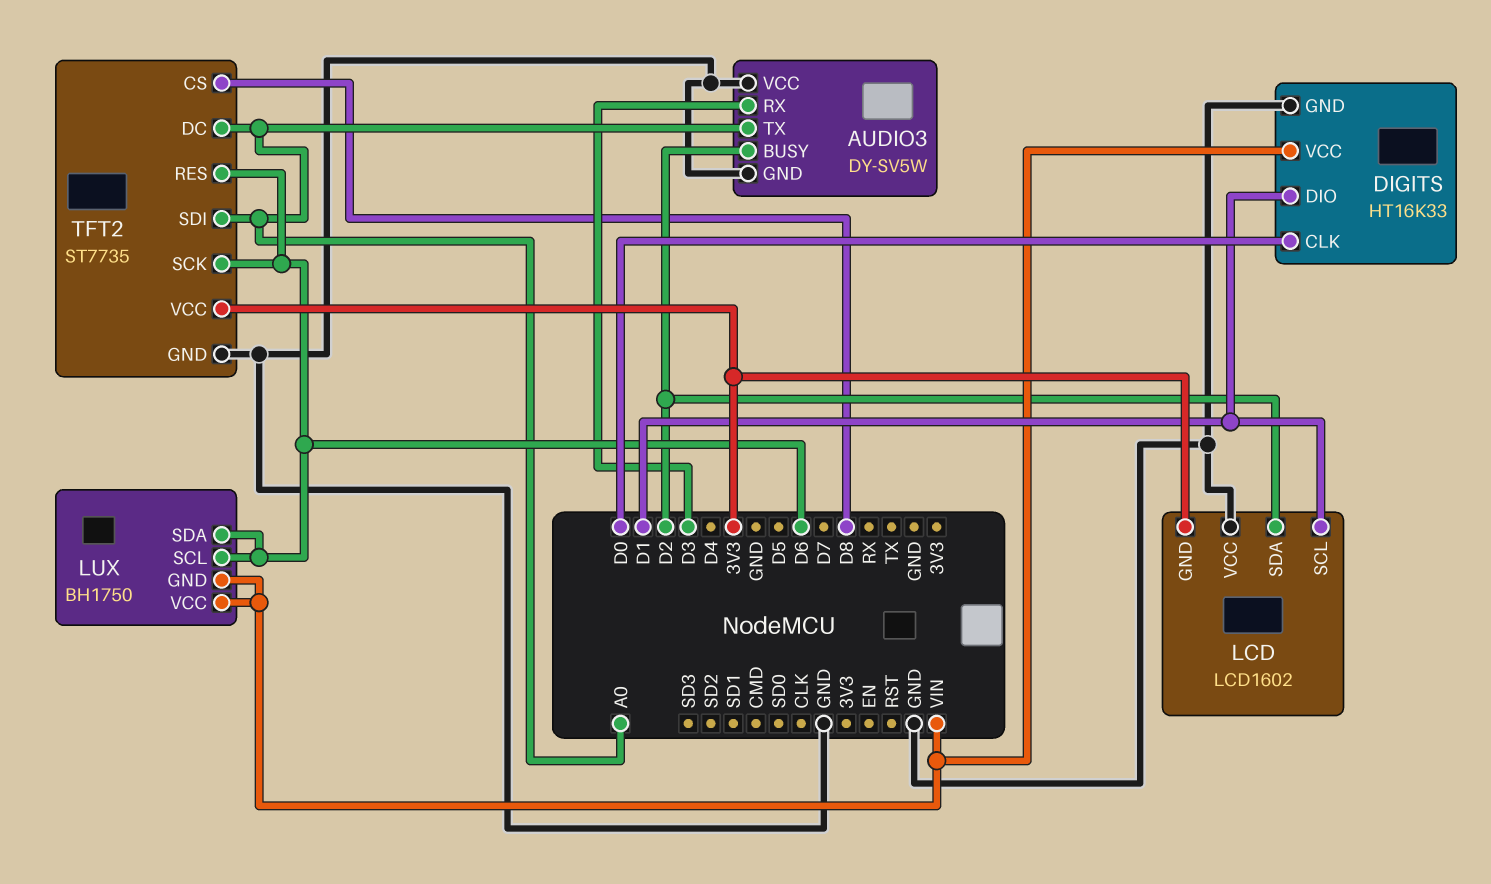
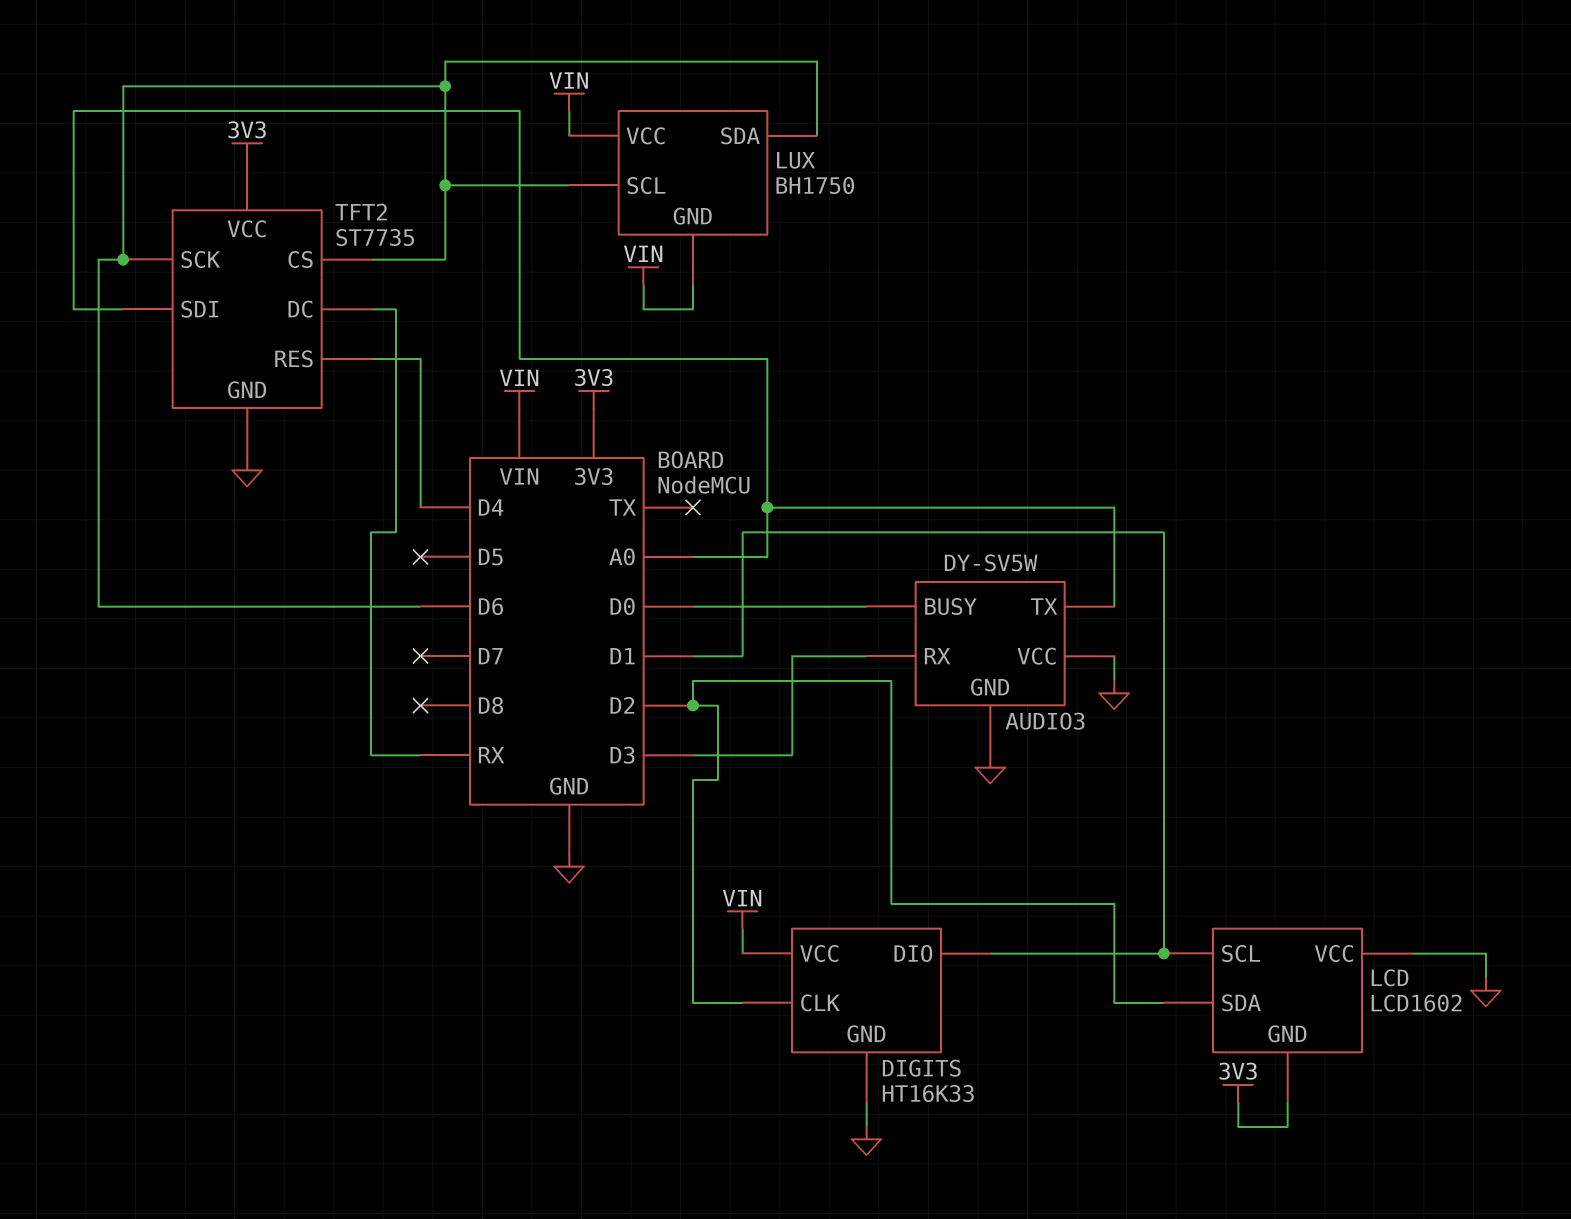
AUDIO3 pin BUSY: D2 -> D0
DIGITS pin CLK: D0 -> D2
TFT2 pin CS: D8 -> D6
TFT2 pin DC: A0 -> RX
TFT2 pin RES: D6 -> D4

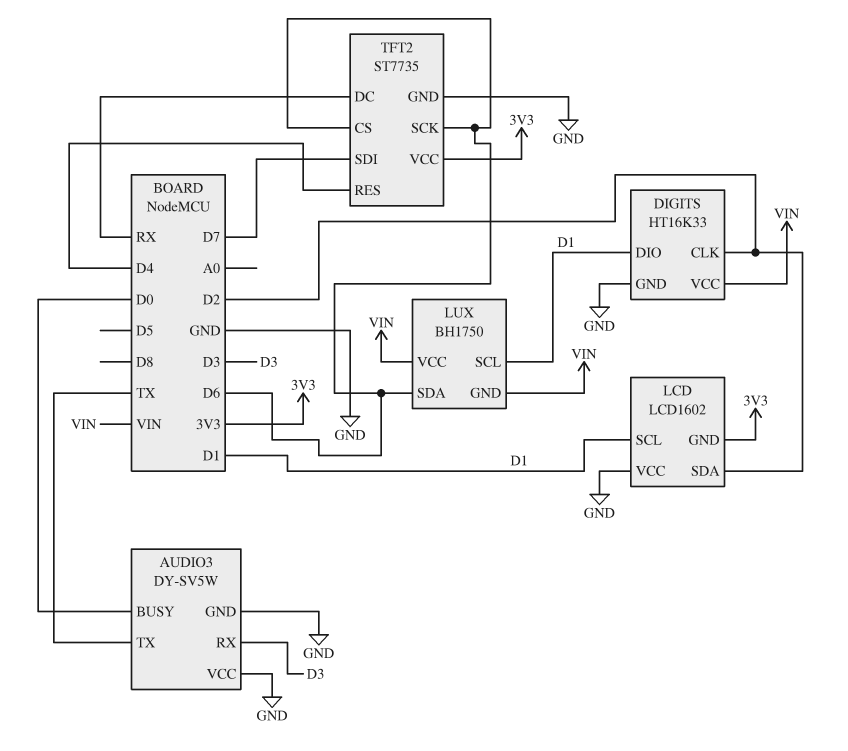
AUDIO3 pin TX: A0 -> TX
LUX pin SCL: D6 -> D1
TFT2 pin SDI: A0 -> D7

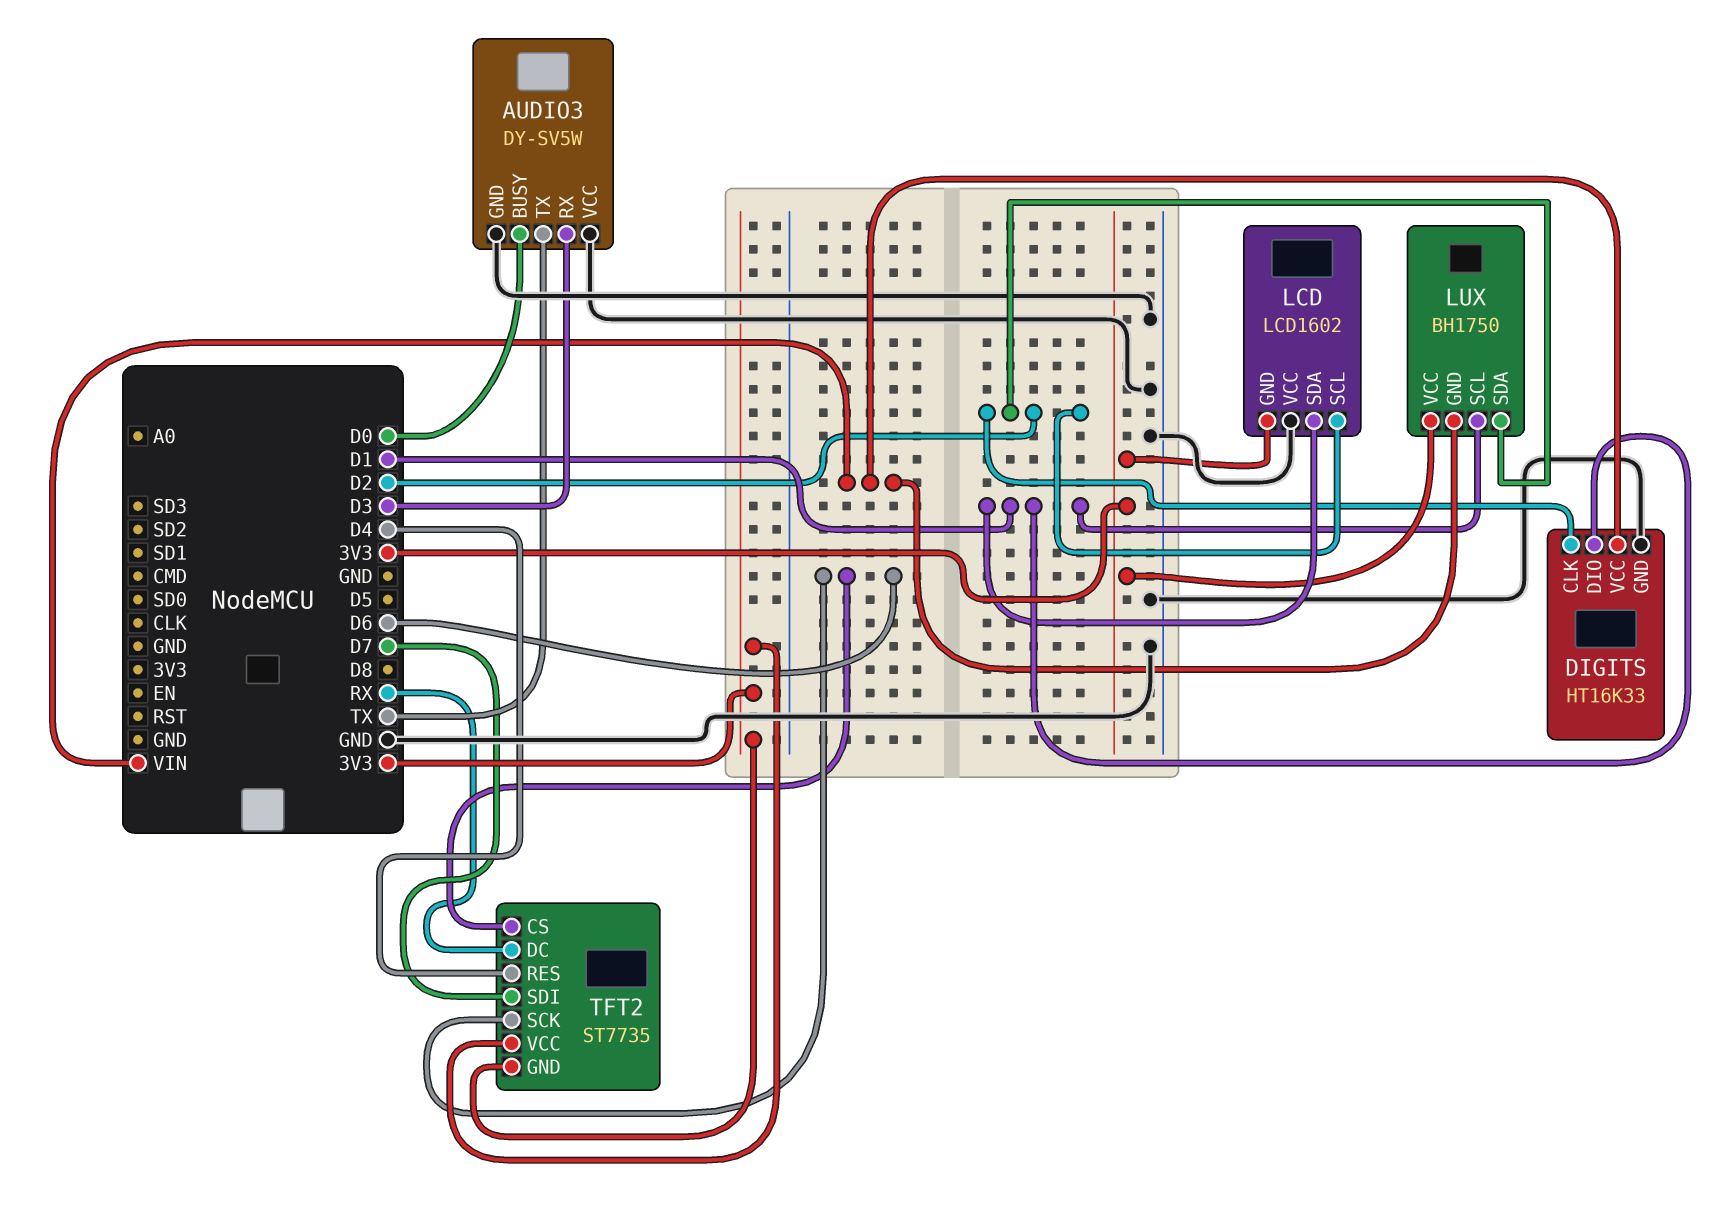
LCD pin SCL: D1 -> D2
LCD pin SDA: D2 -> D1
LUX pin SDA: D6 -> D2
LUX pin VCC: VIN -> 3V3
TFT2 pin GND: GND -> 3V3

